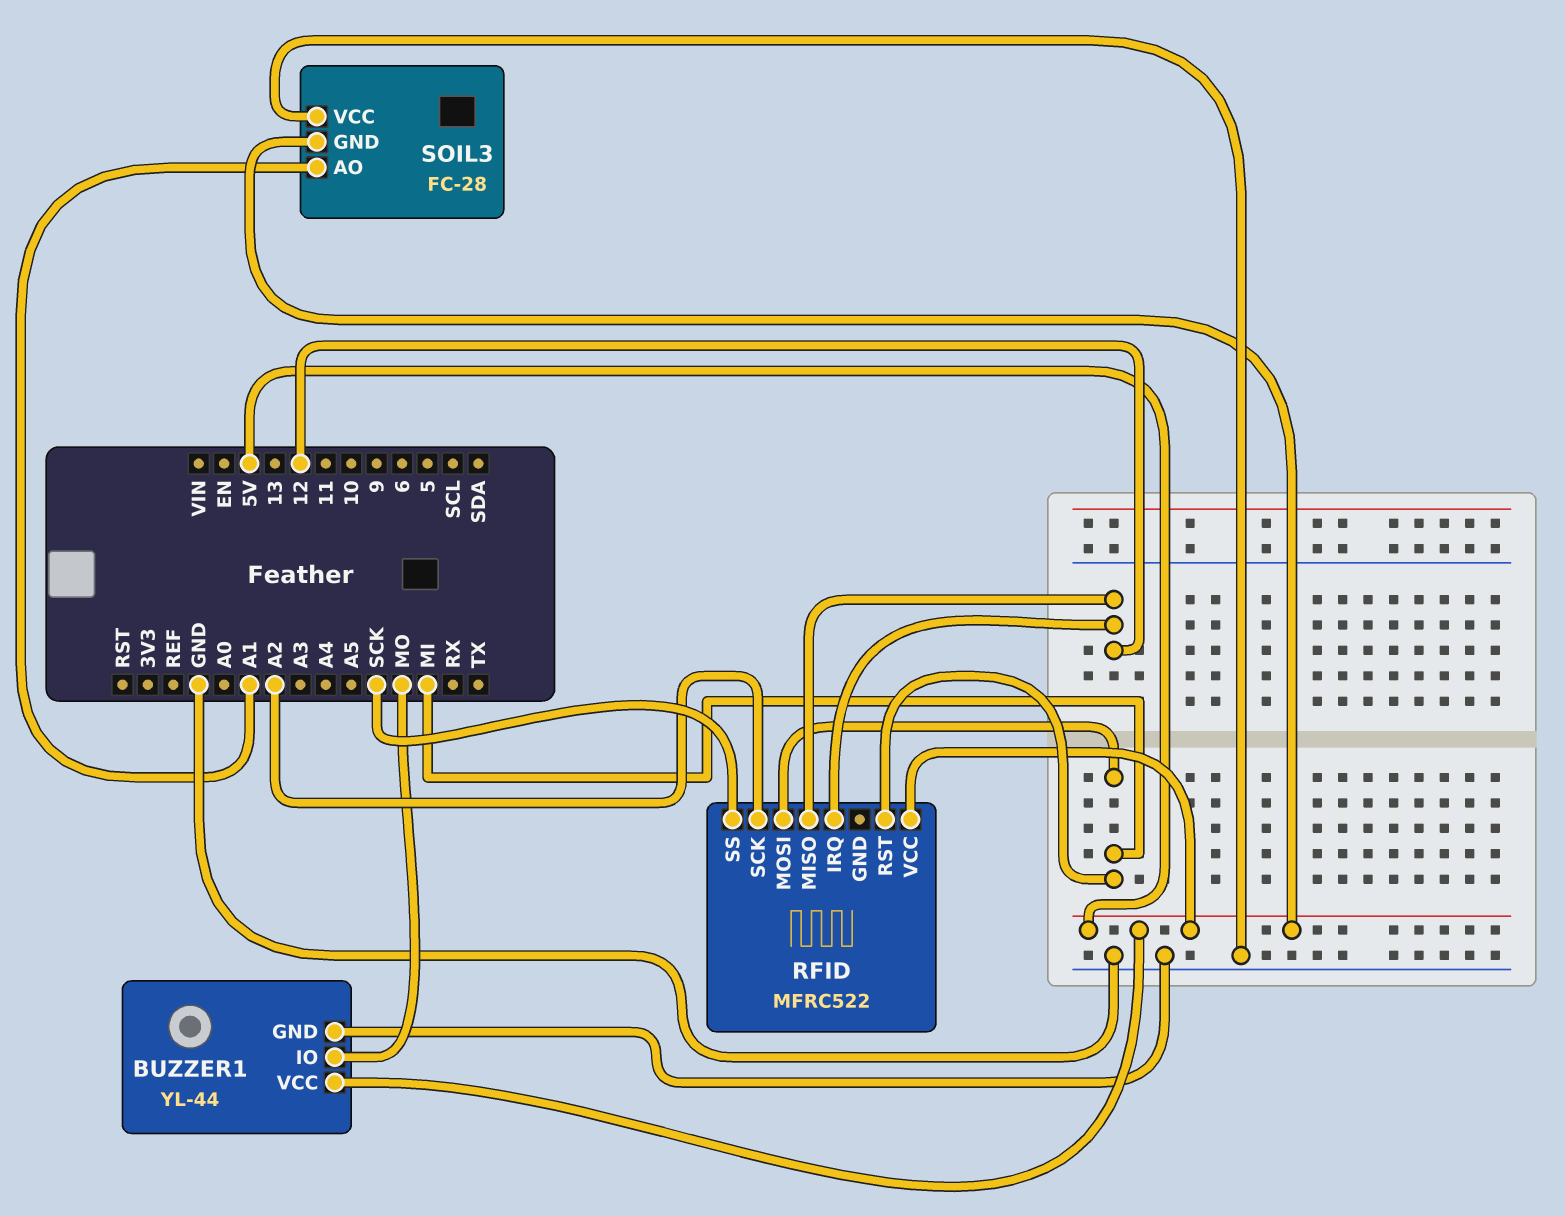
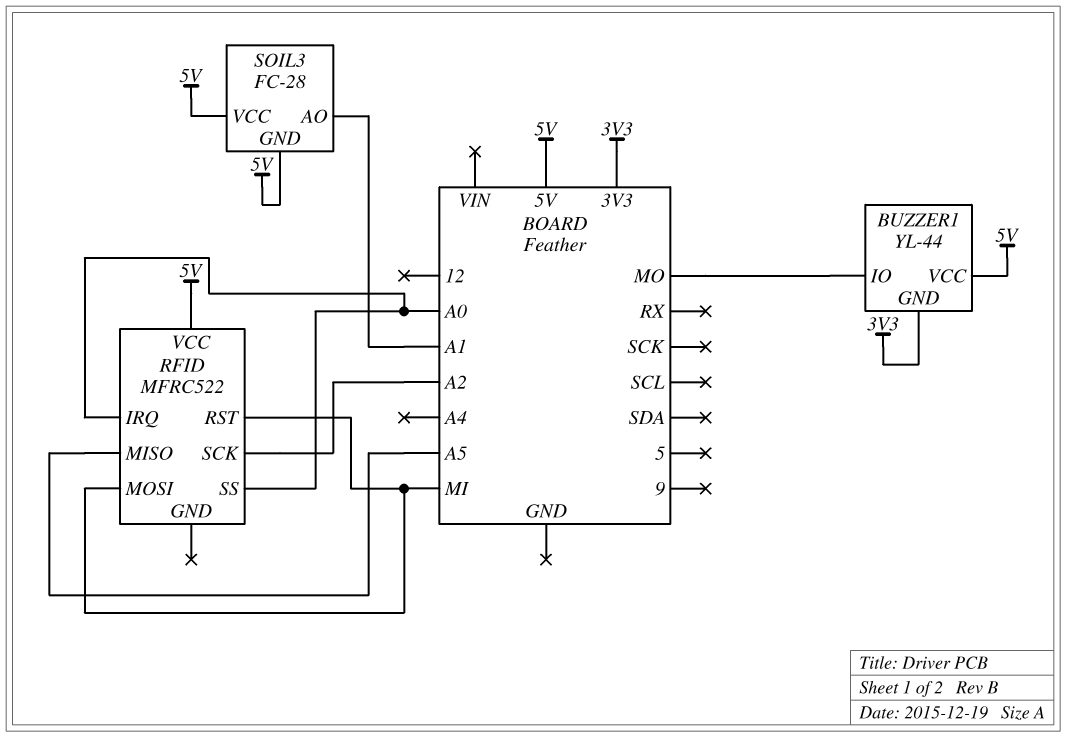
BUZZER1 pin GND: GND -> 3V3
RFID pin IRQ: 12 -> A0
RFID pin MISO: 12 -> A5
RFID pin SS: SCK -> A0
SOIL3 pin VCC: GND -> 5V

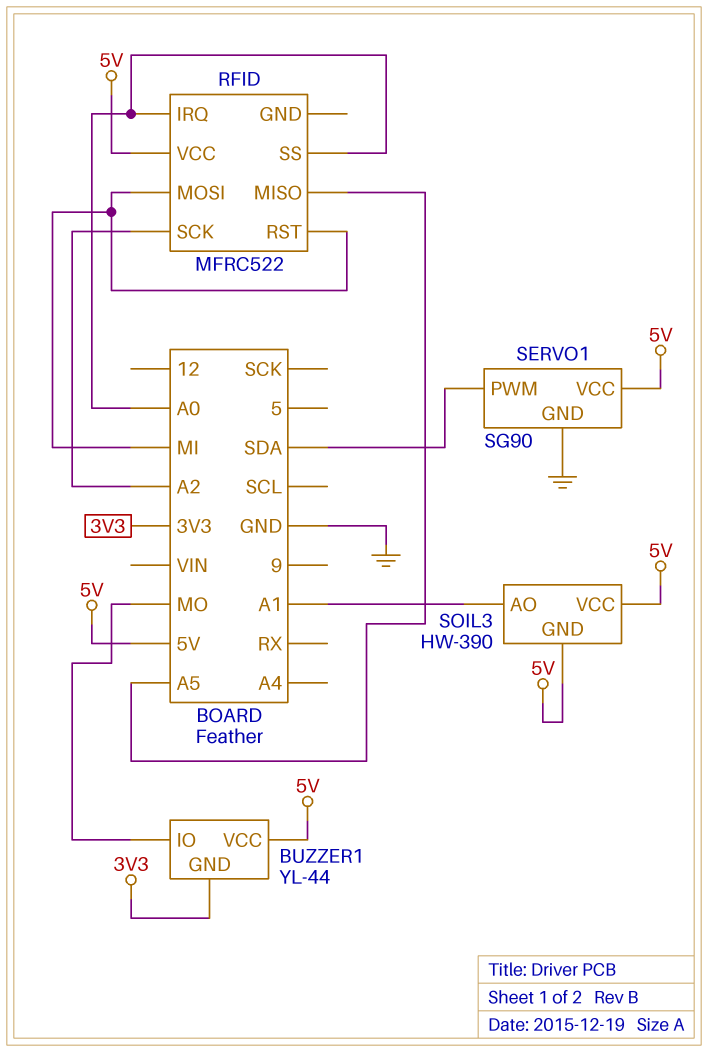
SERVO1: none -> SG90
SERVO1 pin GND: none -> GND
SERVO1 pin PWM: none -> SDA
SERVO1 pin VCC: none -> 5V
SOIL3: FC-28 -> HW-390

